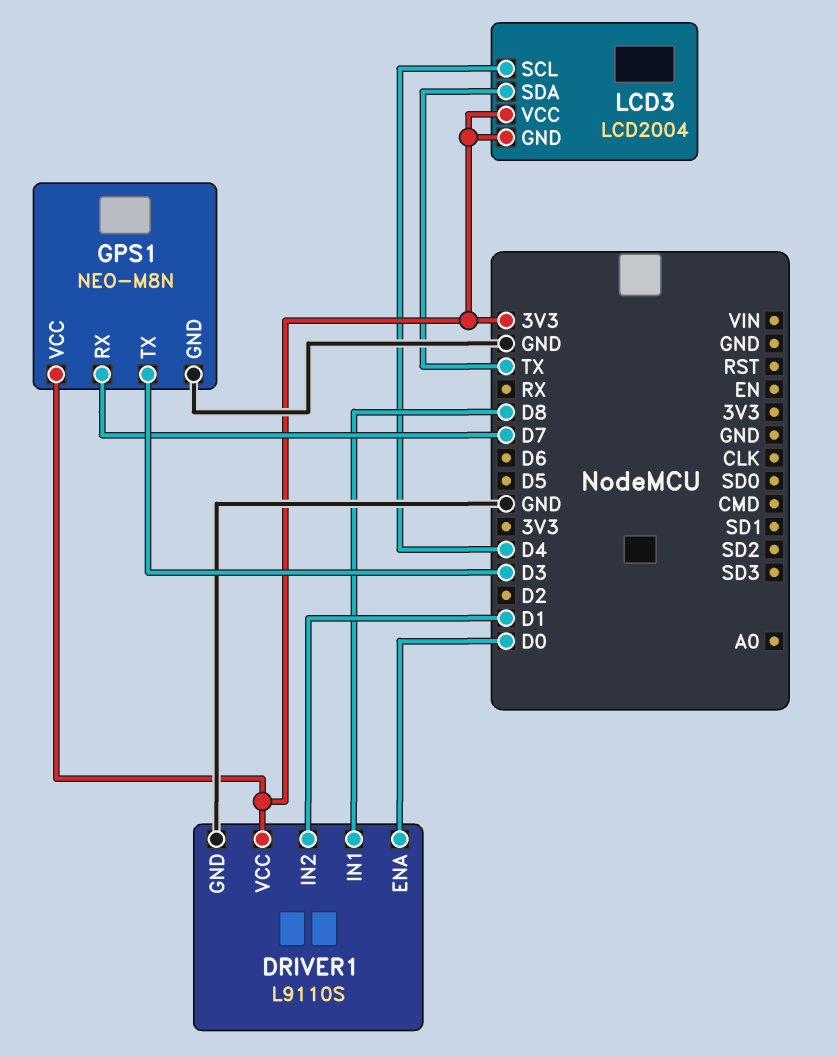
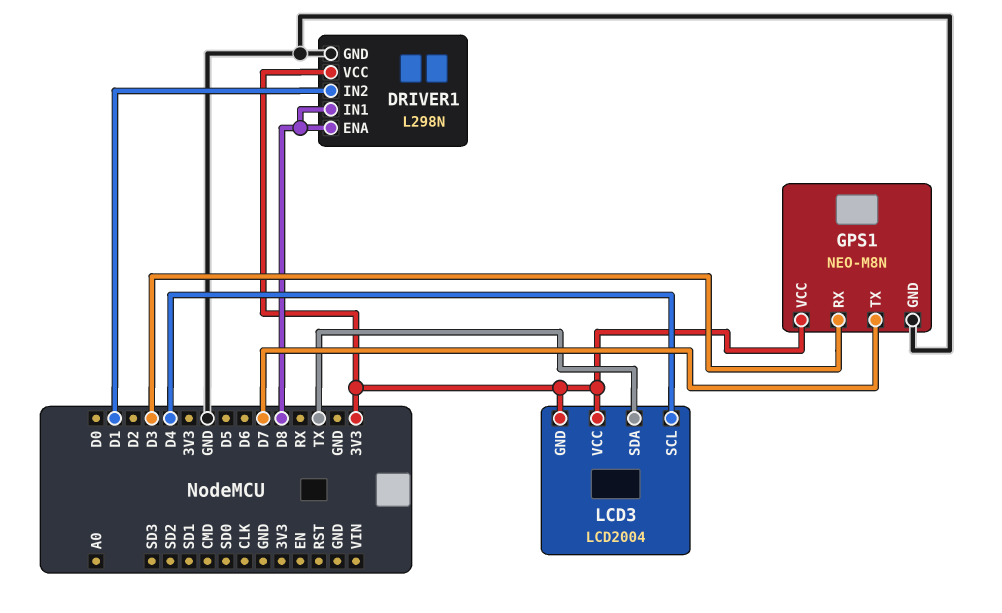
DRIVER1: L9110S -> L298N
DRIVER1 pin ENA: D0 -> D8
GPS1 pin RX: D7 -> D3
GPS1 pin TX: D3 -> D7

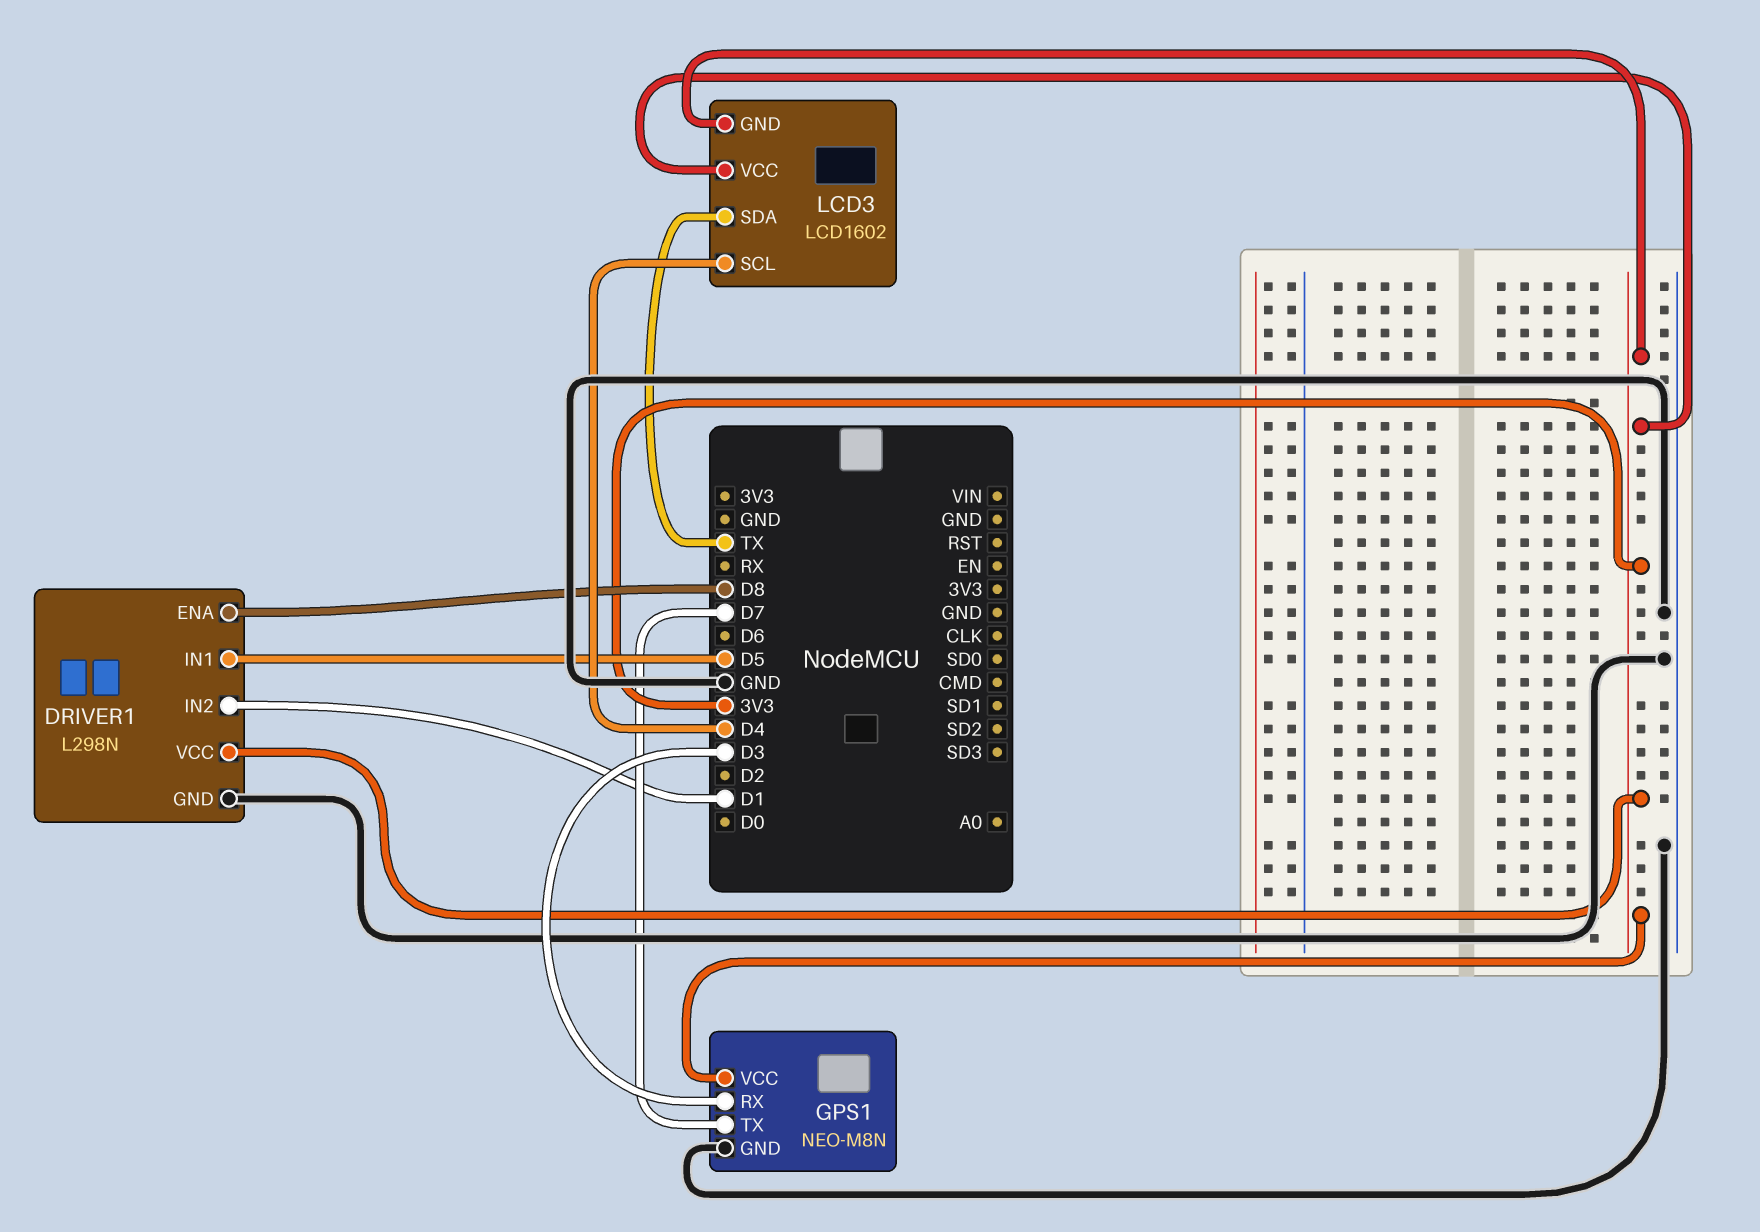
DRIVER1 pin IN1: D8 -> D5
LCD3: LCD2004 -> LCD1602

